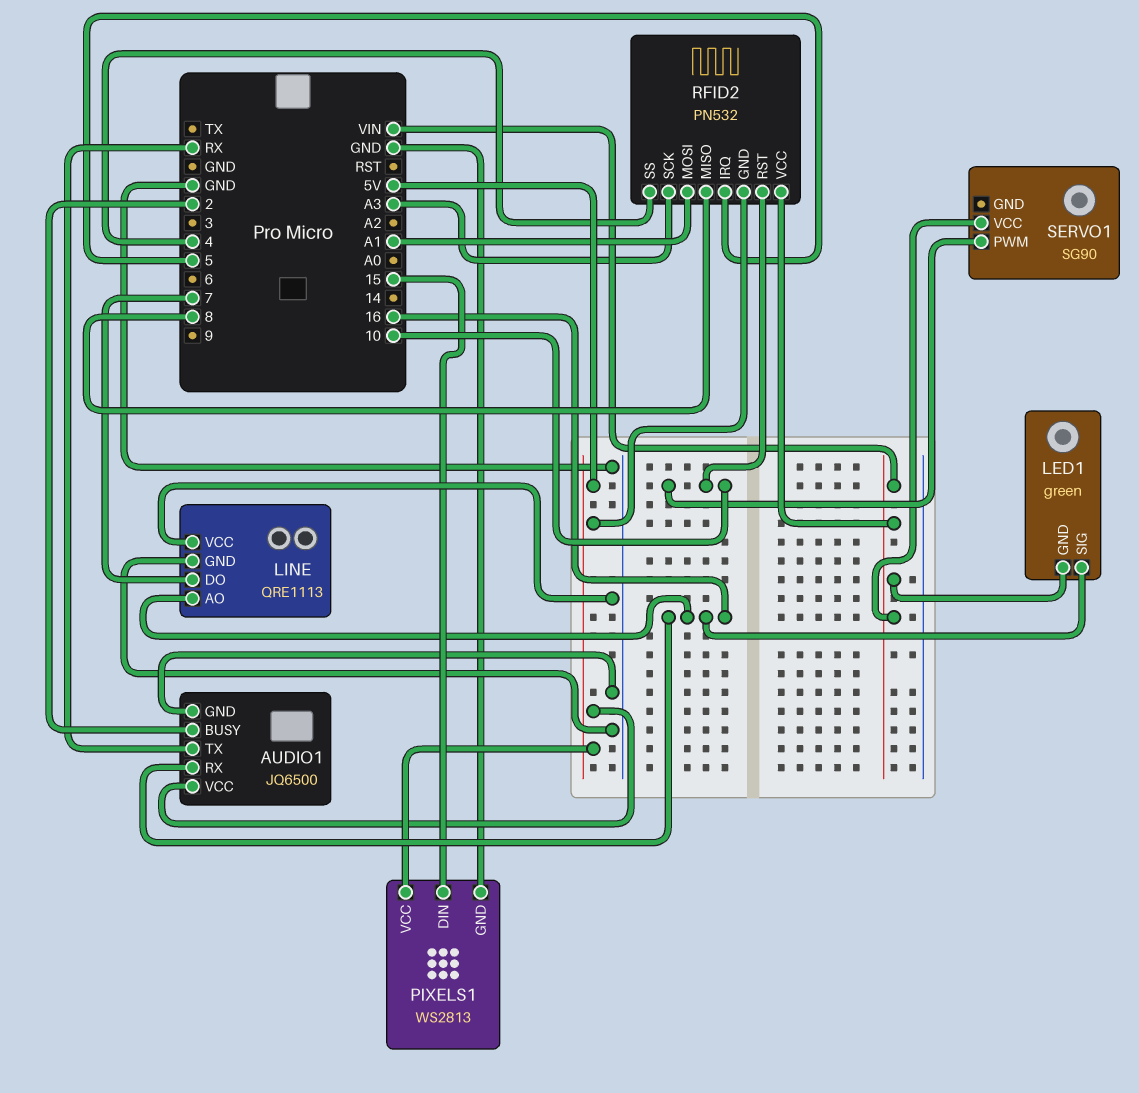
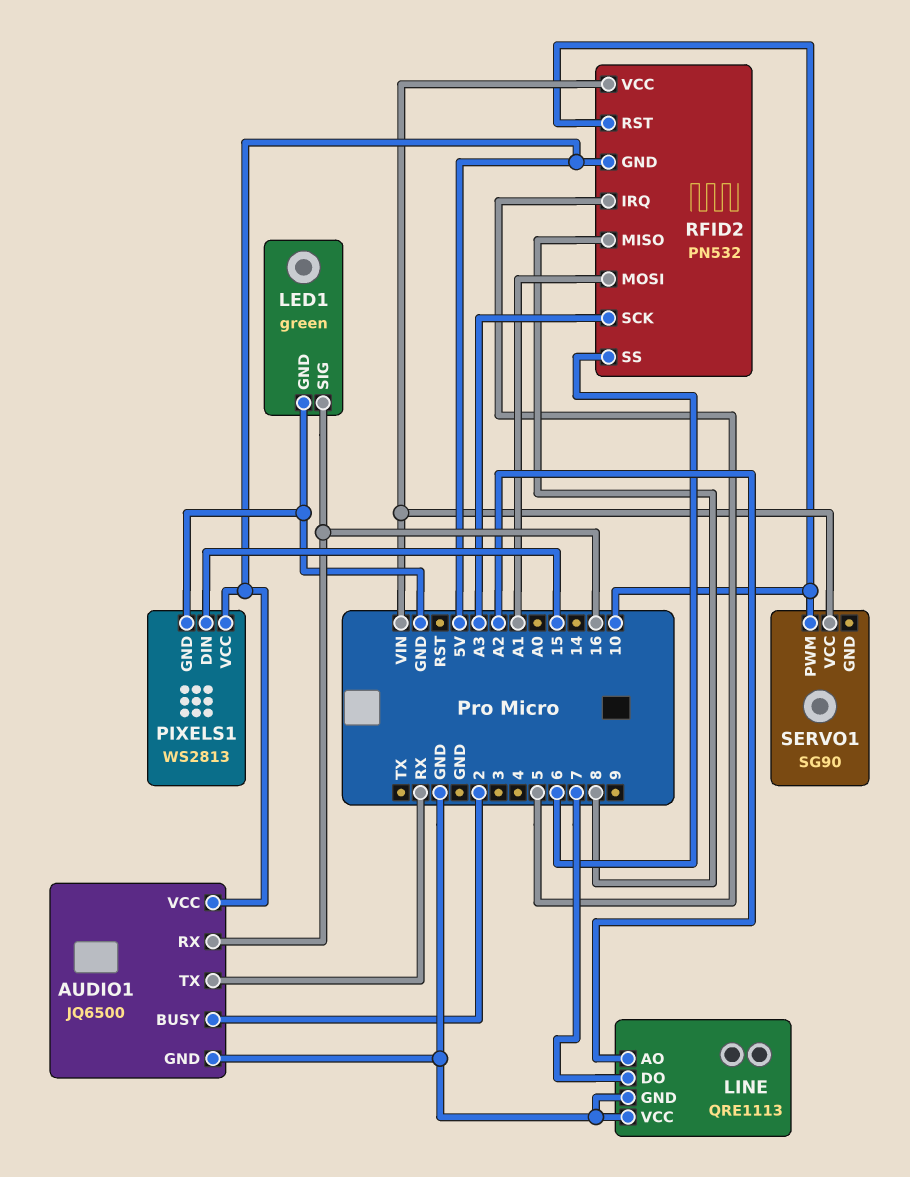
LED1 pin GND: VIN -> GND
LINE pin AO: 16 -> A2
RFID2 pin SS: 4 -> 6

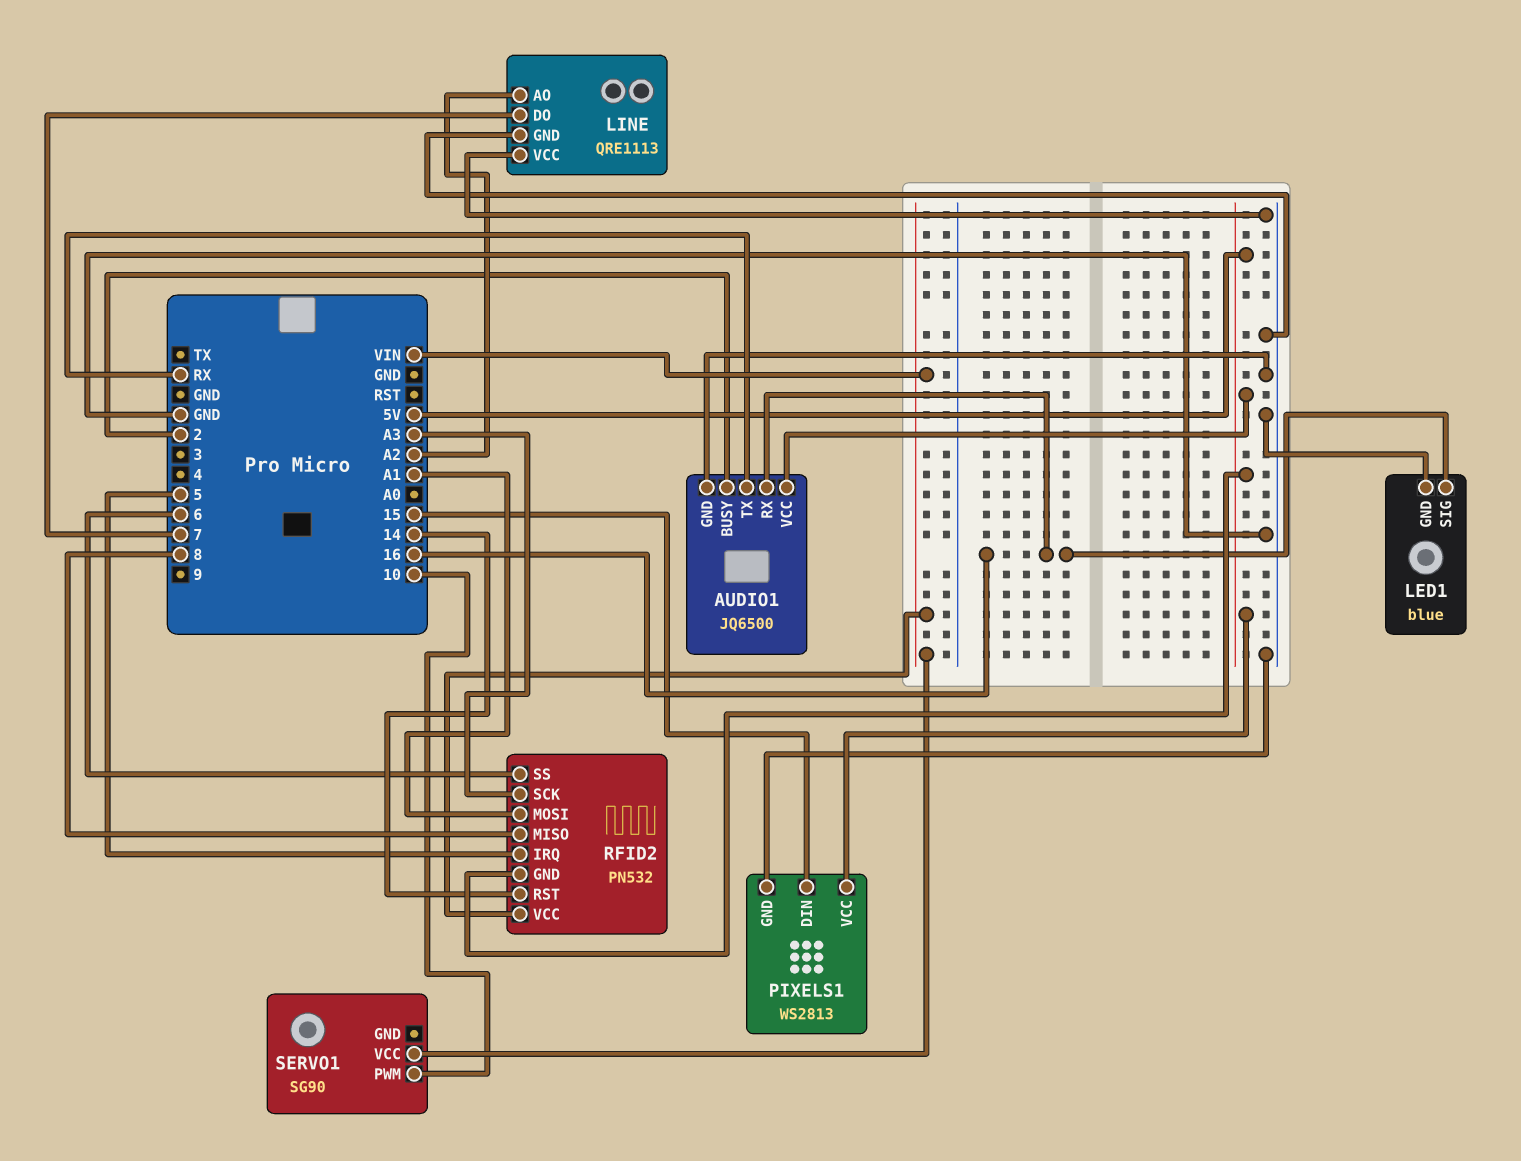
LED1: green -> blue
RFID2 pin RST: 10 -> 14

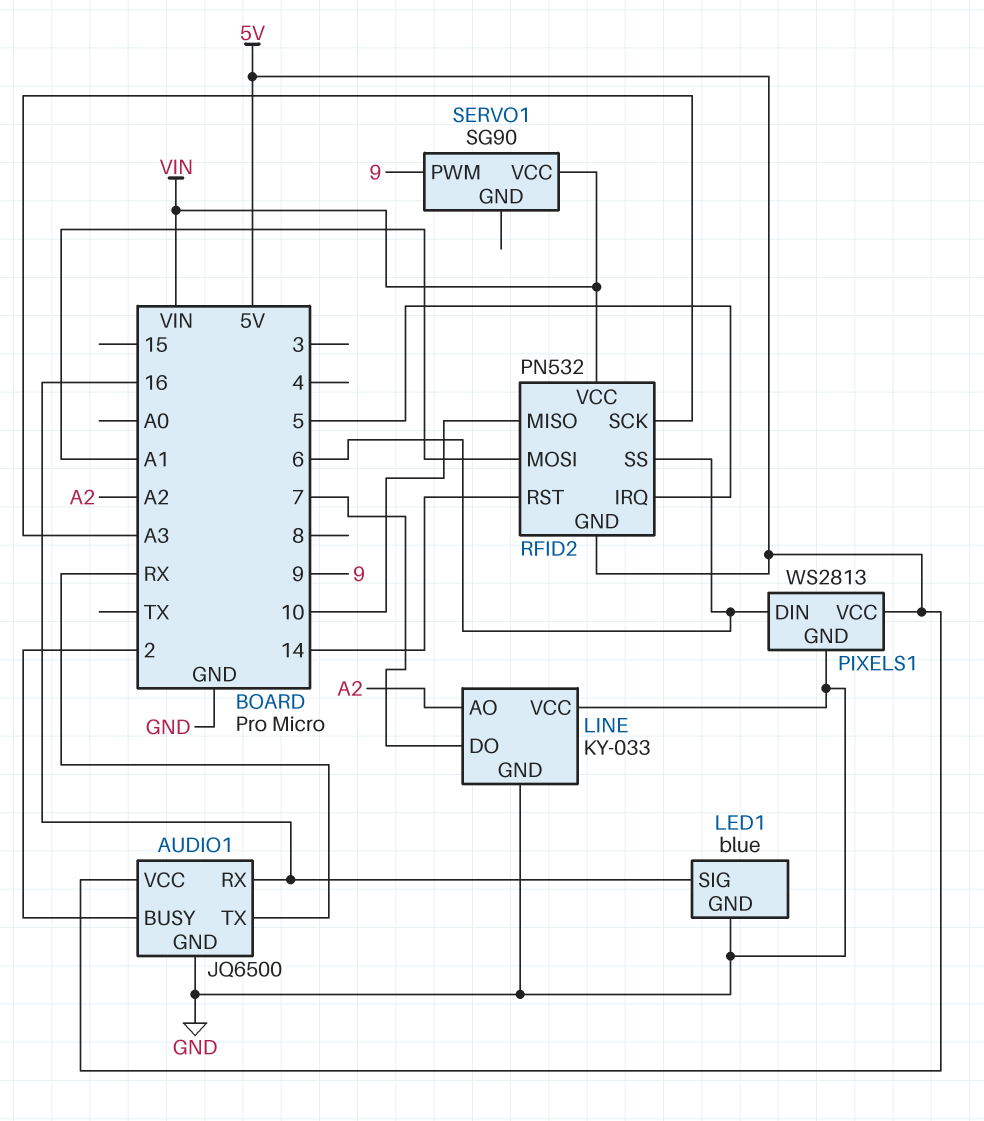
LINE: QRE1113 -> KY-033
PIXELS1 pin DIN: 15 -> 6
RFID2 pin MISO: 8 -> 10
SERVO1 pin PWM: 10 -> 9

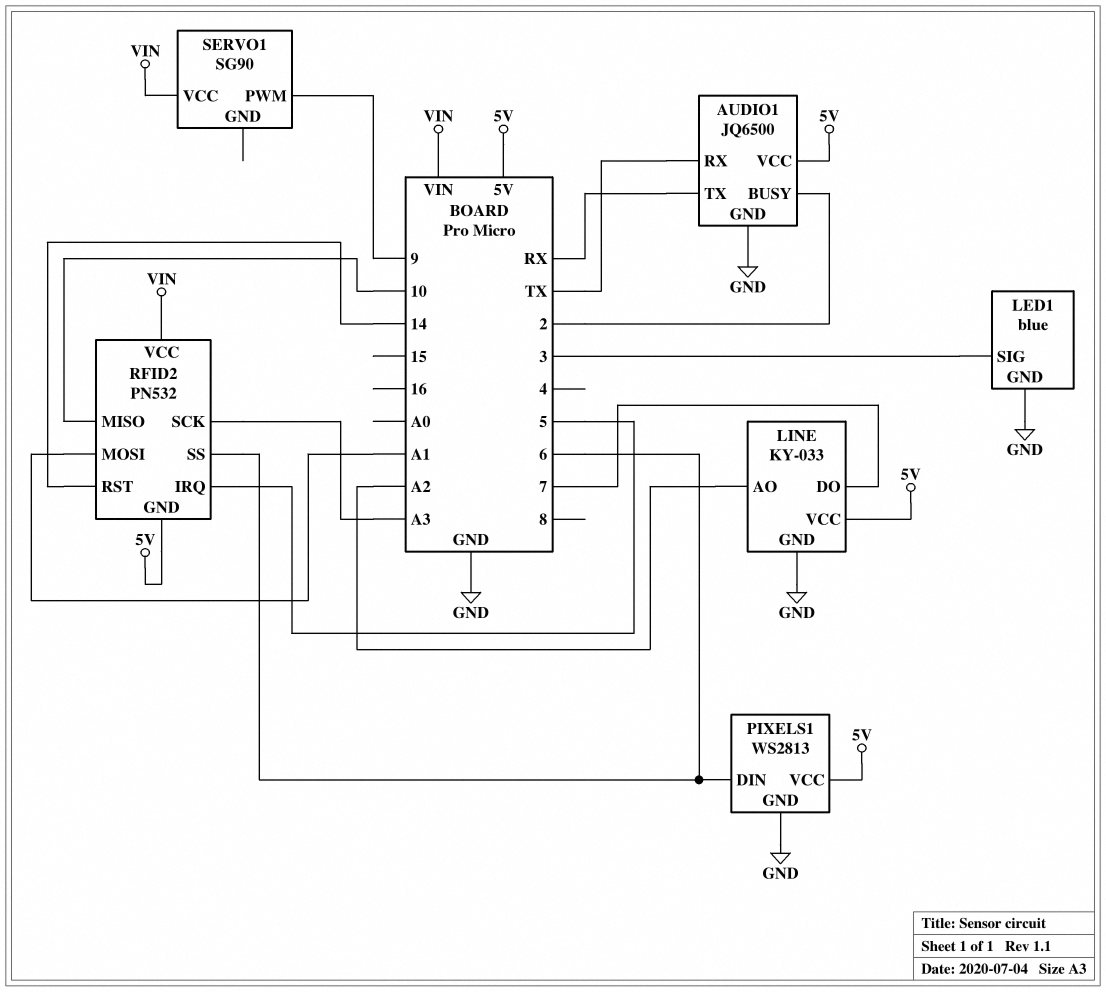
AUDIO1 pin RX: 16 -> TX
LED1 pin SIG: 16 -> 3
LINE pin VCC: GND -> 5V

